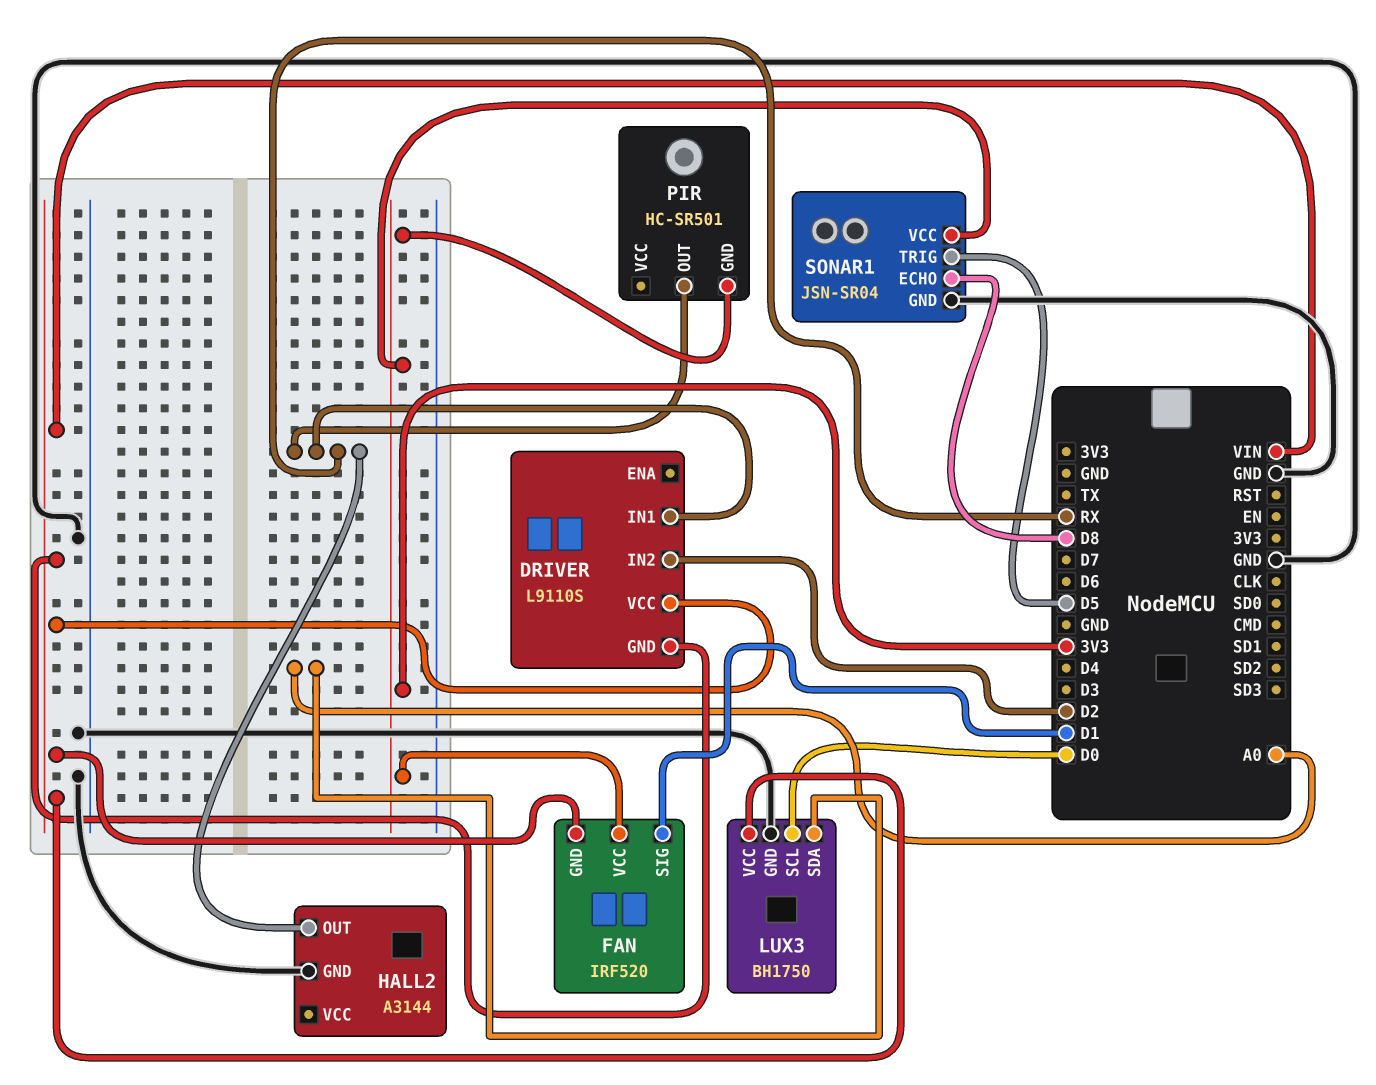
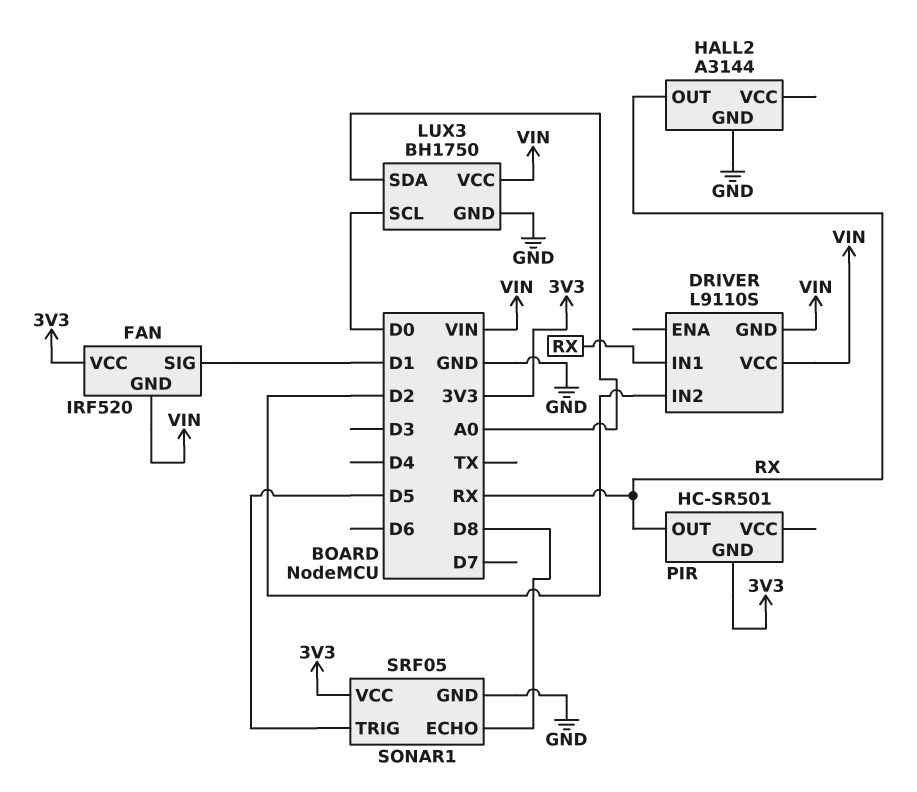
SONAR1: JSN-SR04 -> SRF05

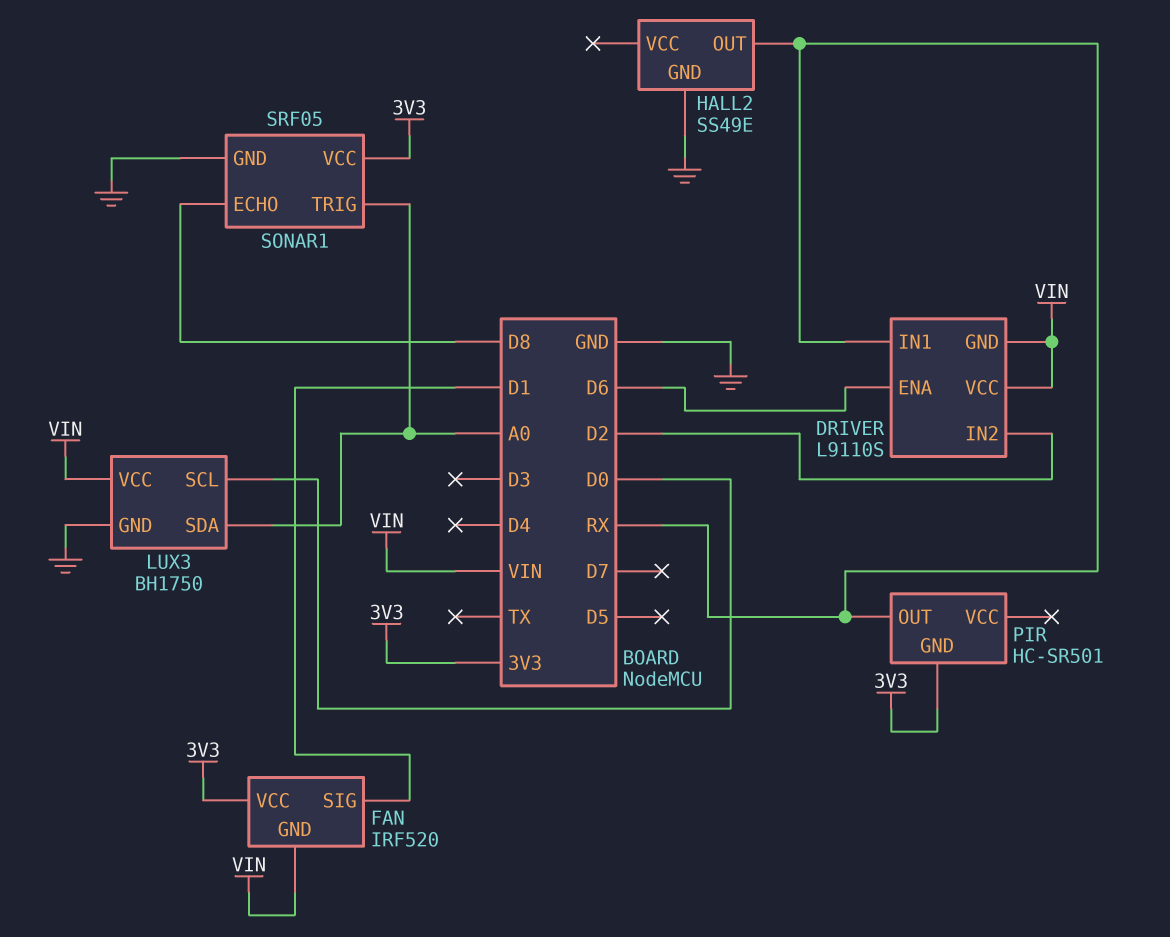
DRIVER pin ENA: none -> D6
HALL2: A3144 -> SS49E
SONAR1 pin TRIG: D5 -> A0

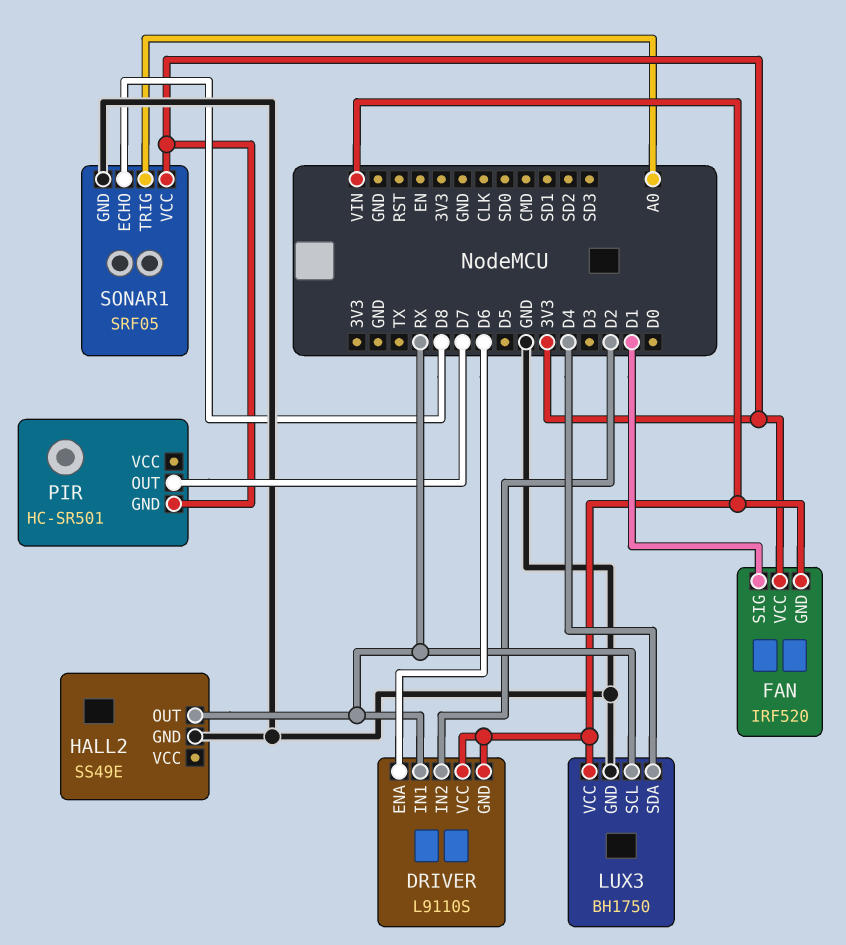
LUX3 pin SCL: D0 -> RX
LUX3 pin SDA: A0 -> D4
PIR pin OUT: RX -> D7

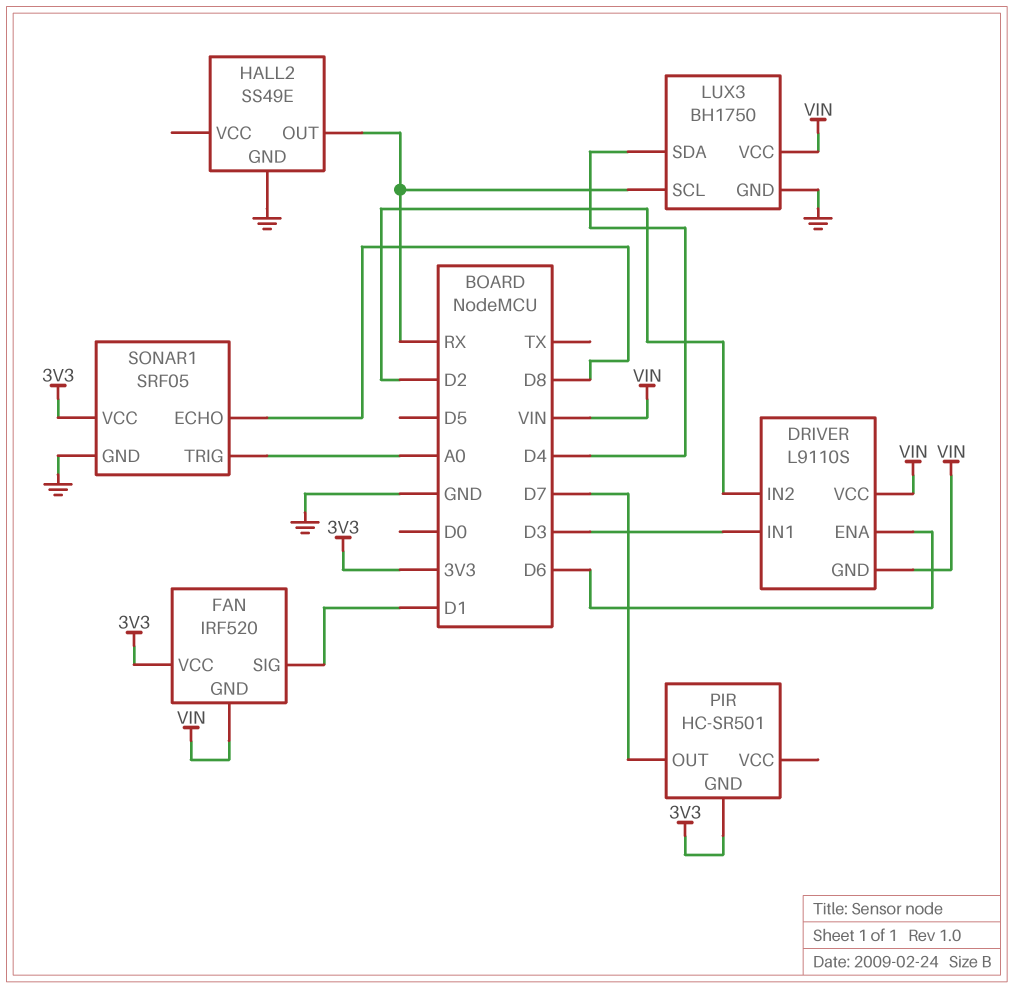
DRIVER pin IN1: RX -> D3

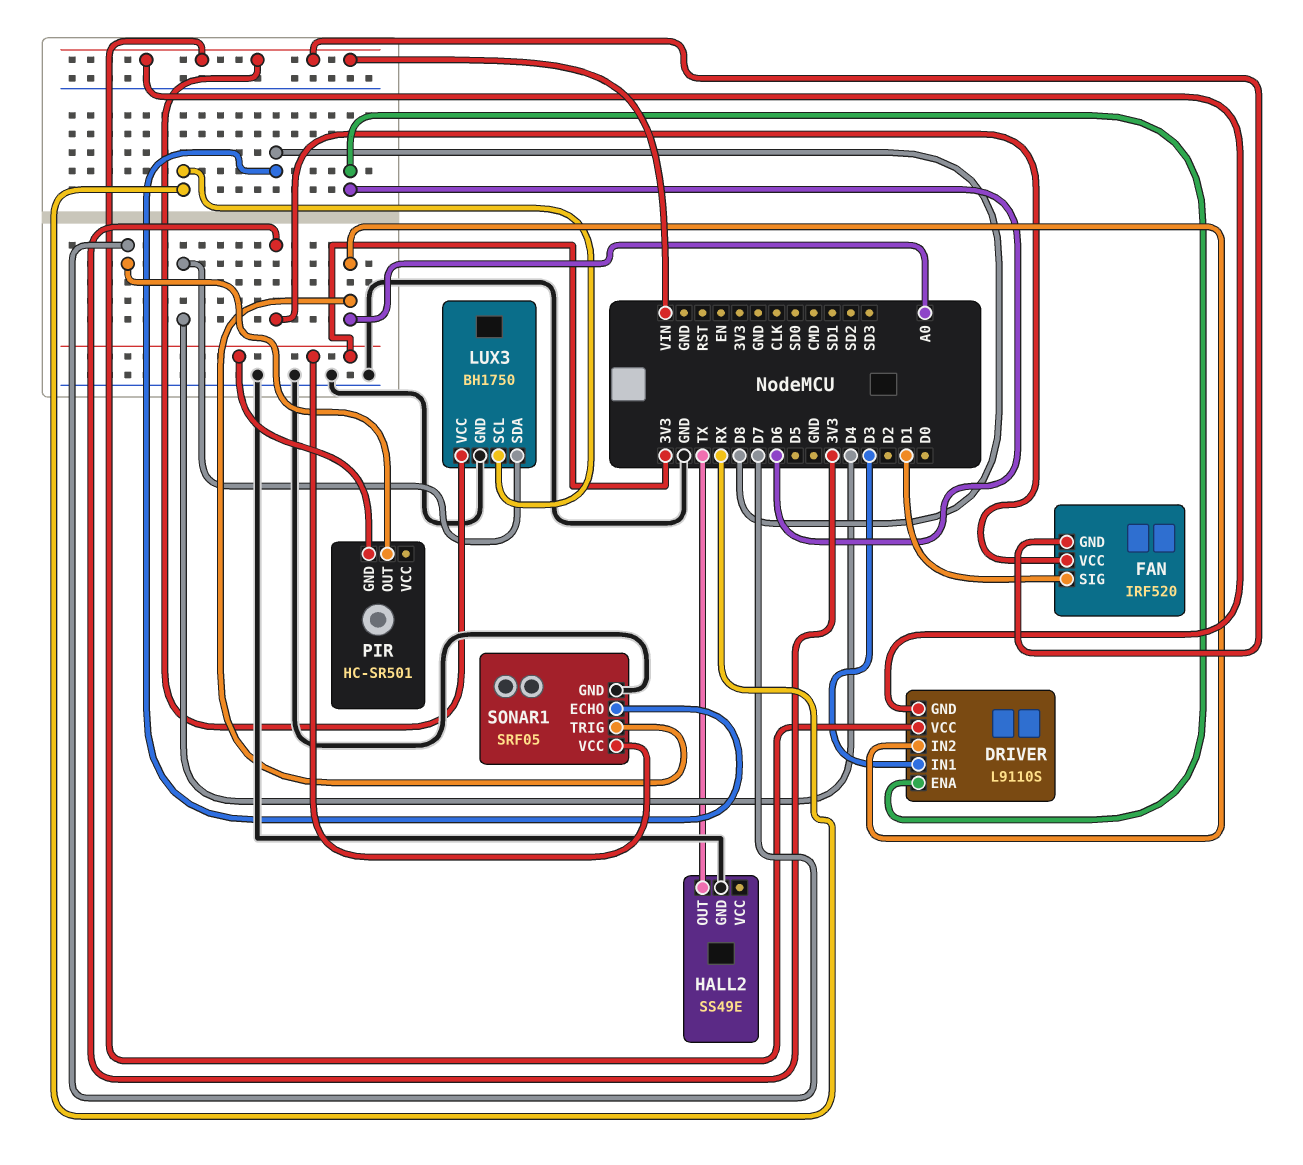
DRIVER pin IN2: D2 -> A0
HALL2 pin OUT: RX -> TX

